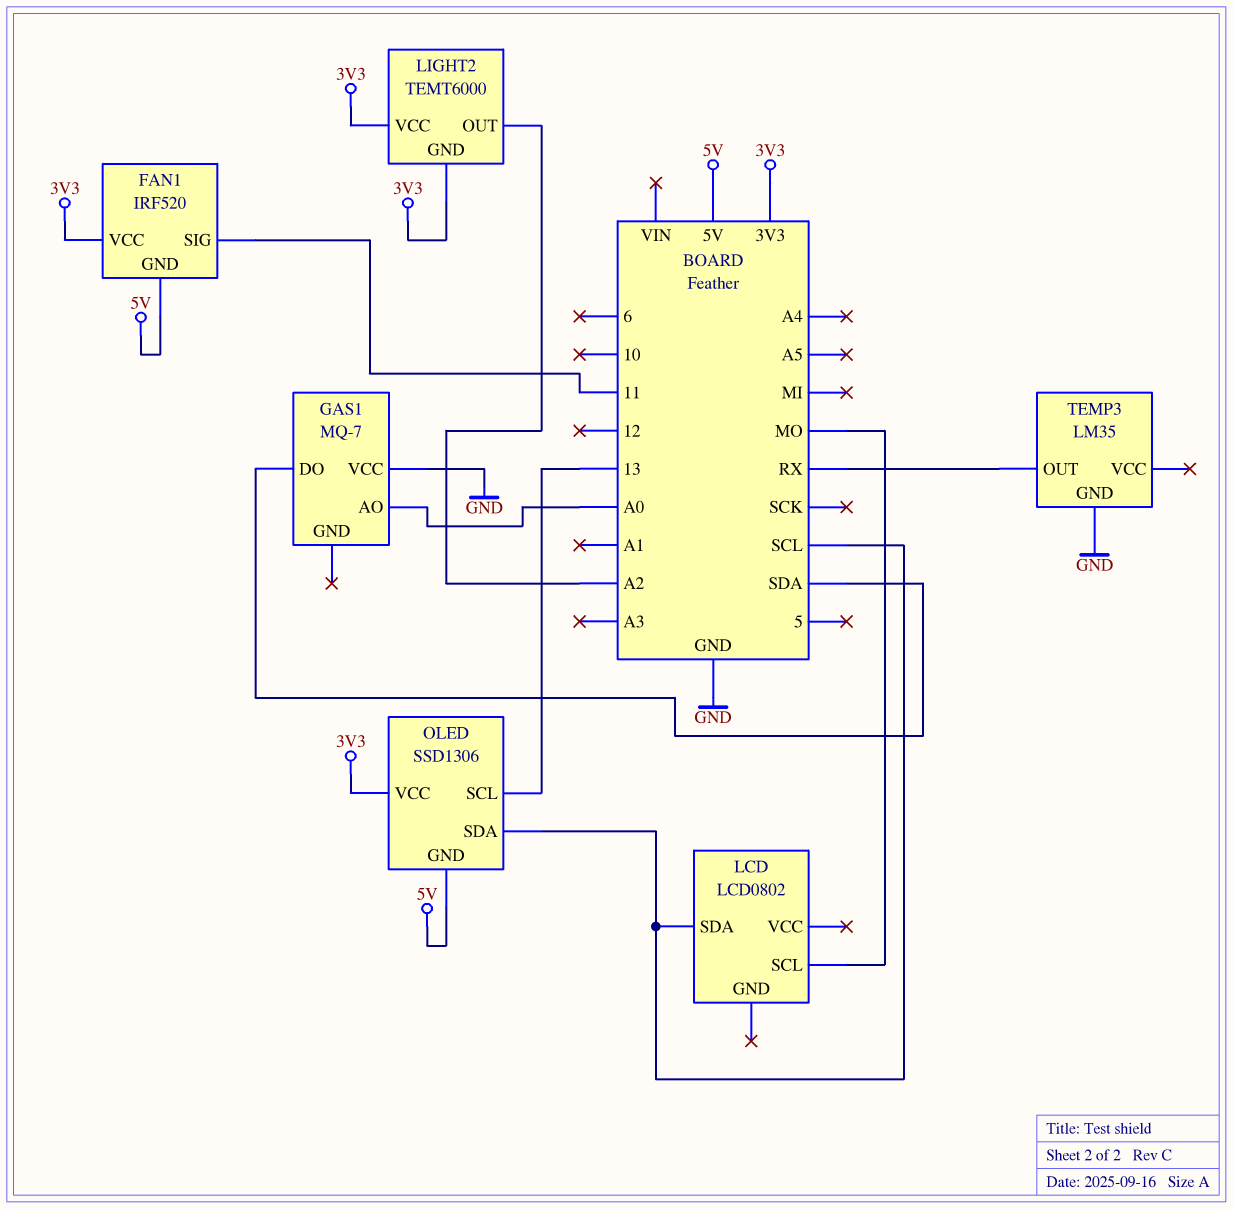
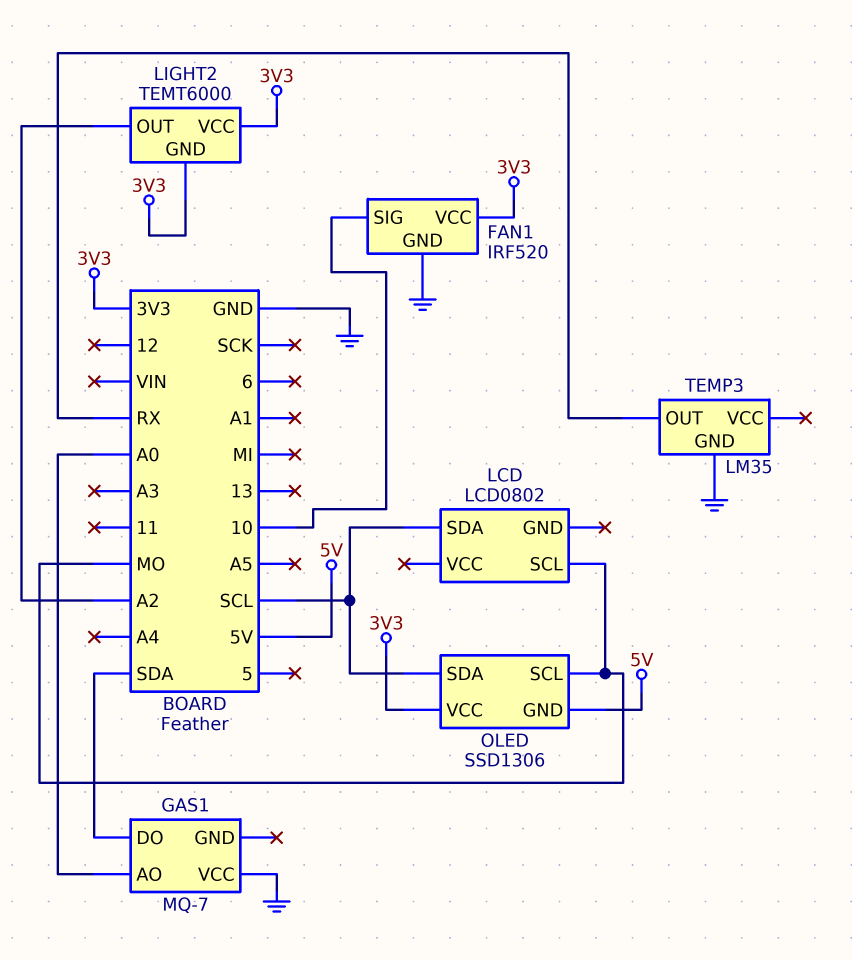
FAN1 pin GND: 5V -> GND
FAN1 pin SIG: 11 -> 10
OLED pin SCL: 13 -> MO

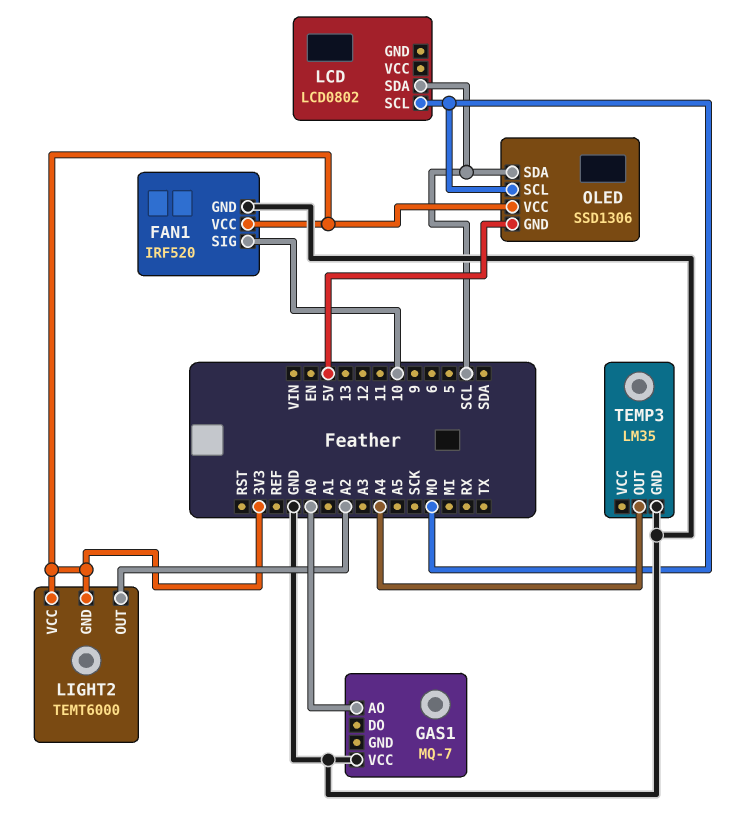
GAS1 pin DO: SDA -> none
TEMP3 pin OUT: RX -> A4

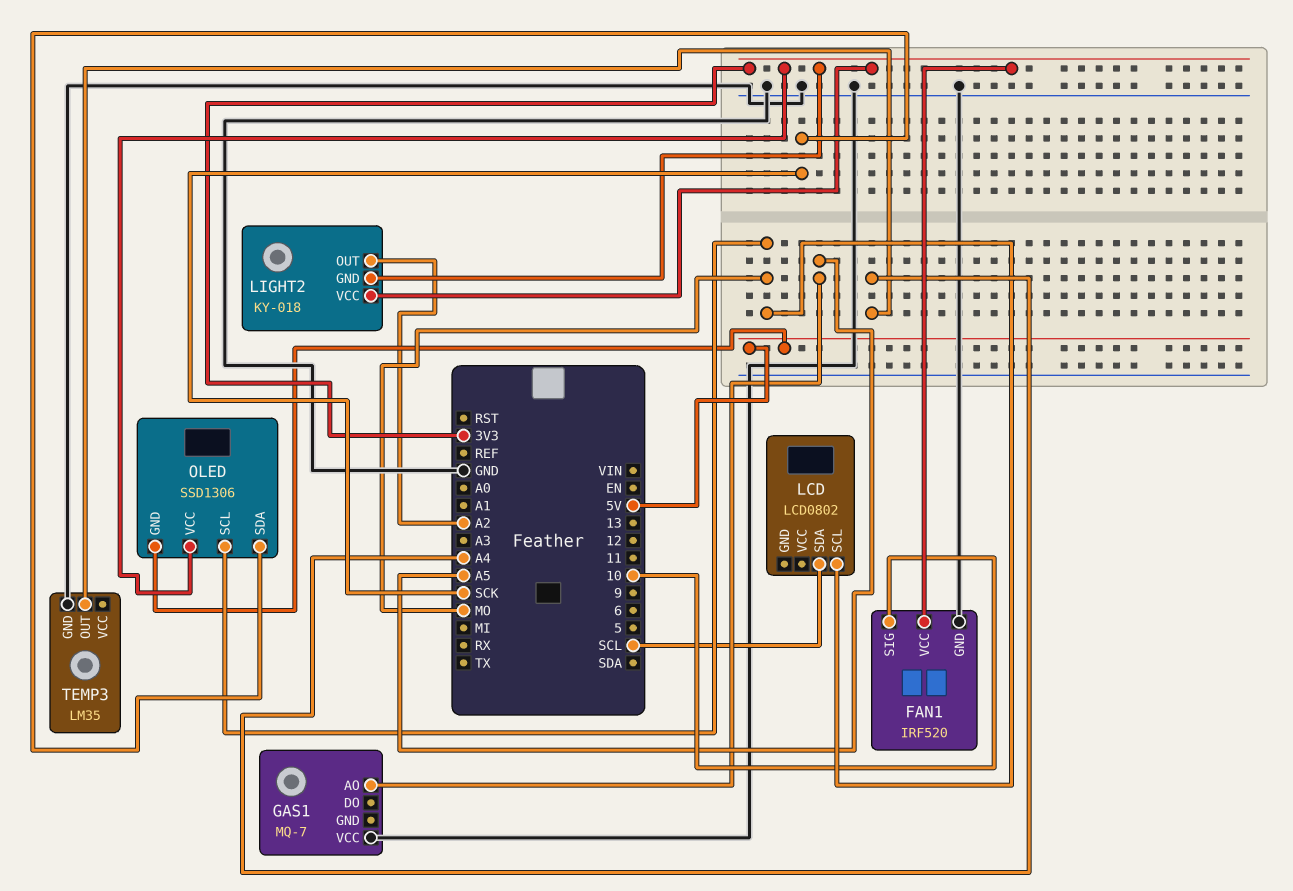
GAS1 pin AO: A0 -> A5
LIGHT2: TEMT6000 -> KY-018
OLED pin SDA: SCL -> SCK

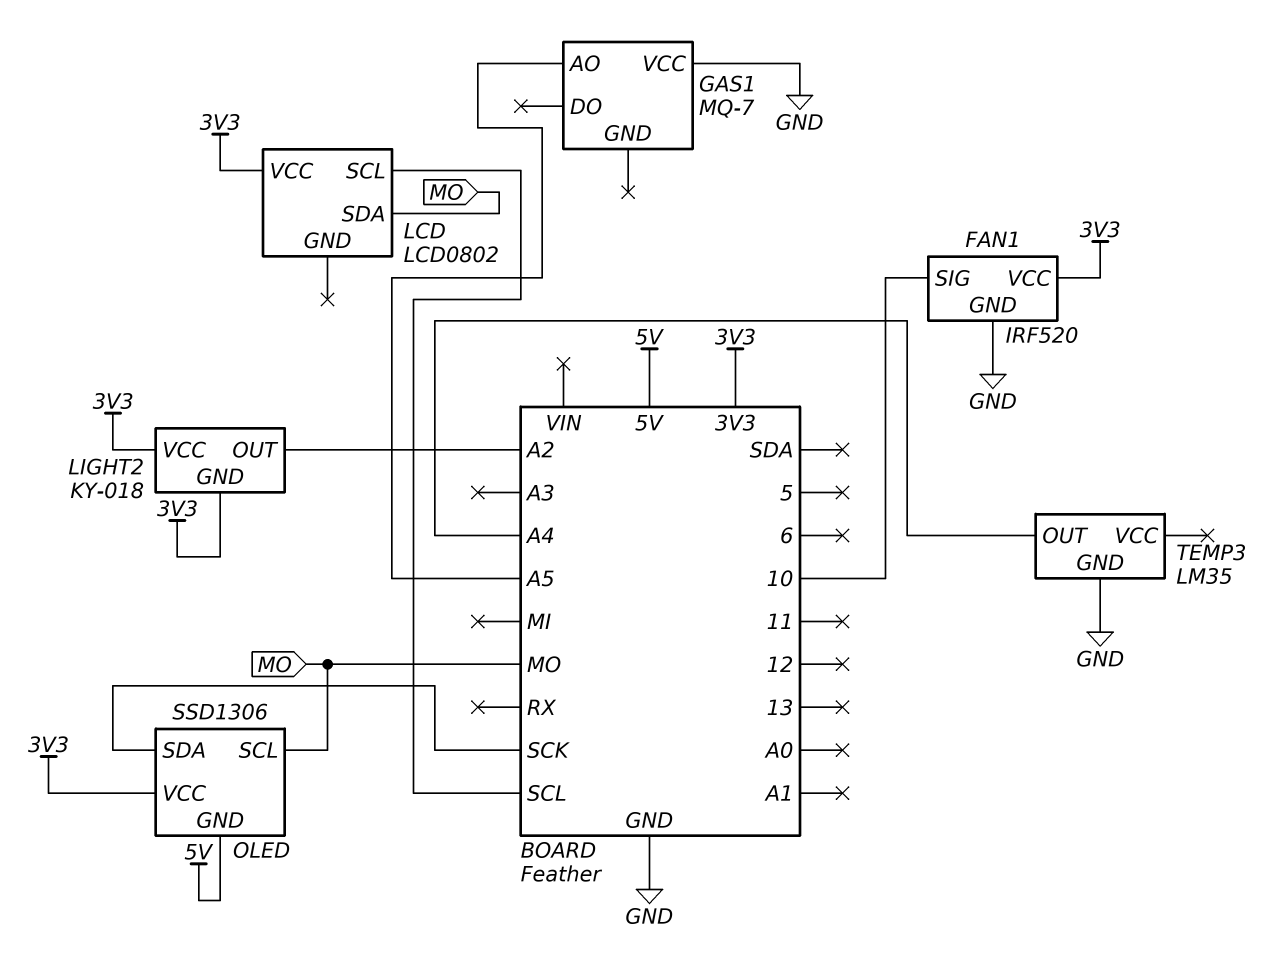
LCD pin SCL: MO -> SCL
LCD pin SDA: SCL -> MO
LCD pin VCC: none -> 3V3

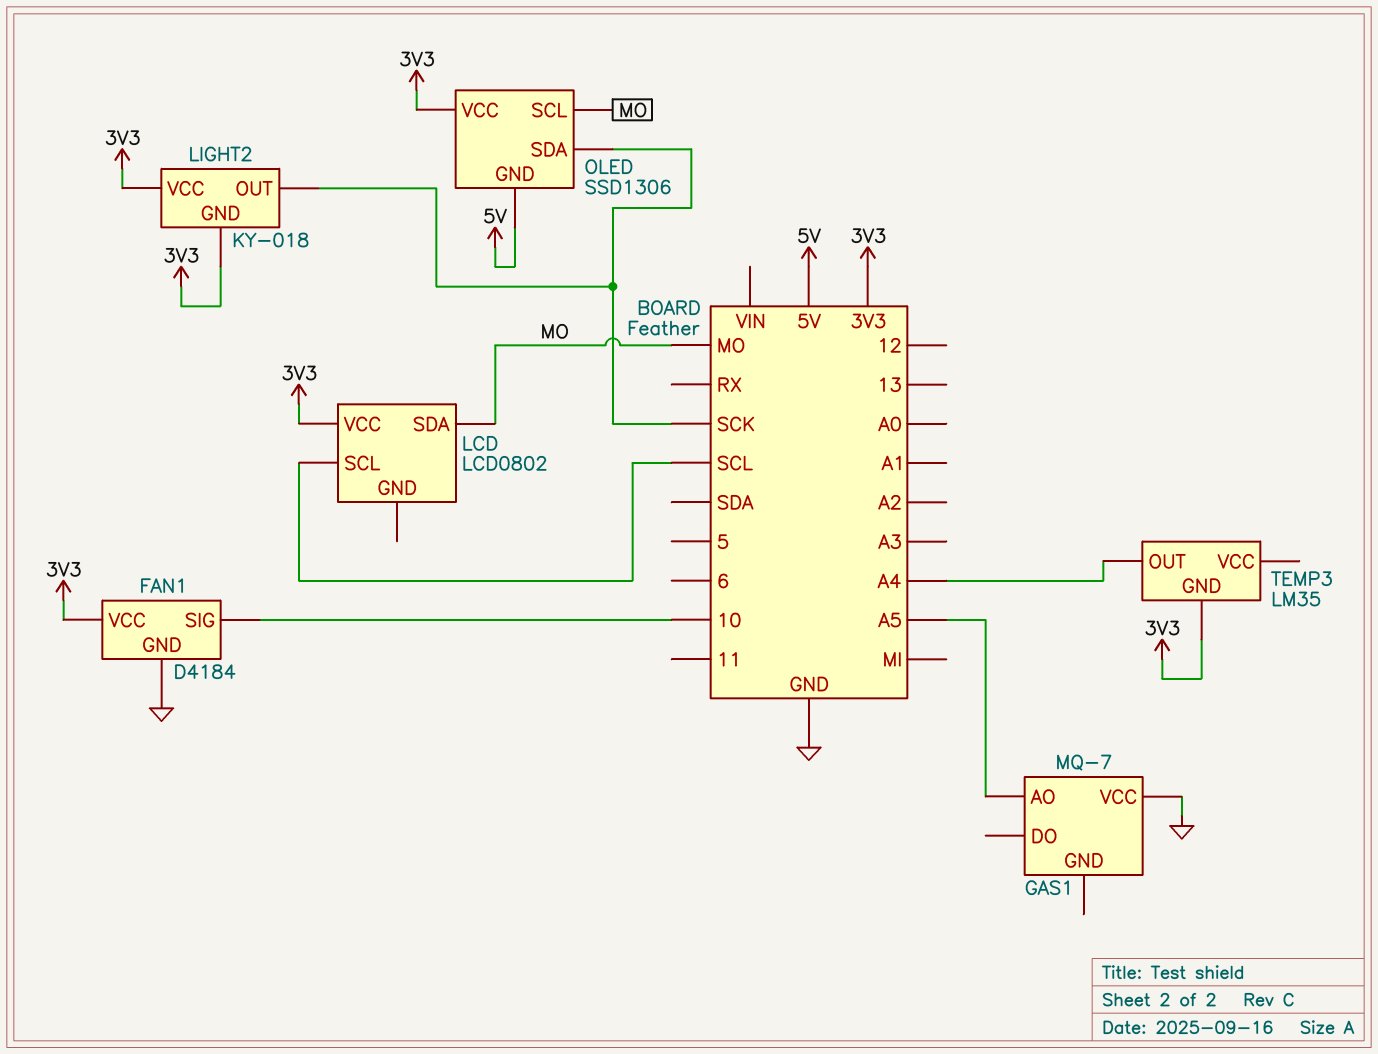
FAN1: IRF520 -> D4184
LIGHT2 pin OUT: A2 -> SCK
TEMP3 pin GND: GND -> 3V3

